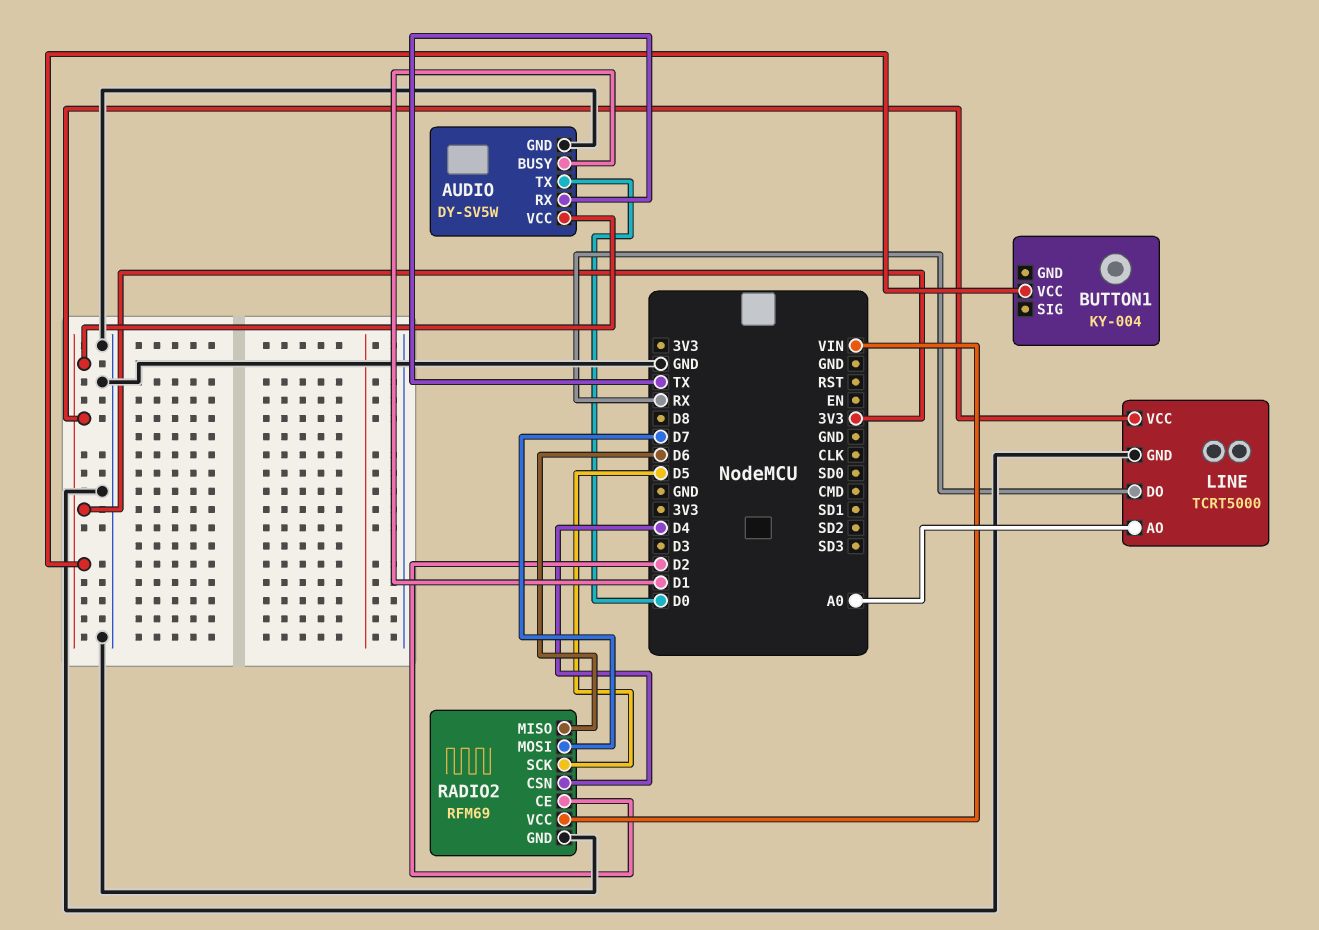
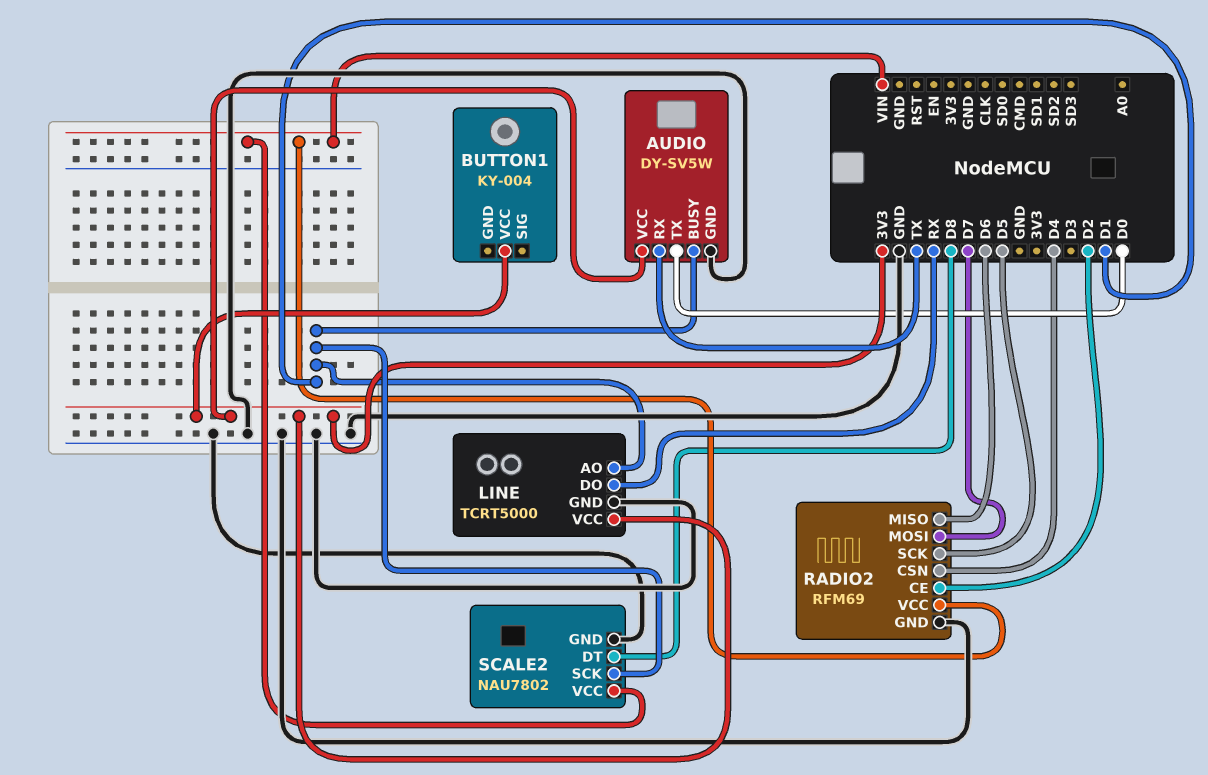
LINE pin AO: A0 -> D1
SCALE2: none -> NAU7802
SCALE2 pin DT: none -> D8
SCALE2 pin GND: none -> GND
SCALE2 pin SCK: none -> D1
SCALE2 pin VCC: none -> VIN

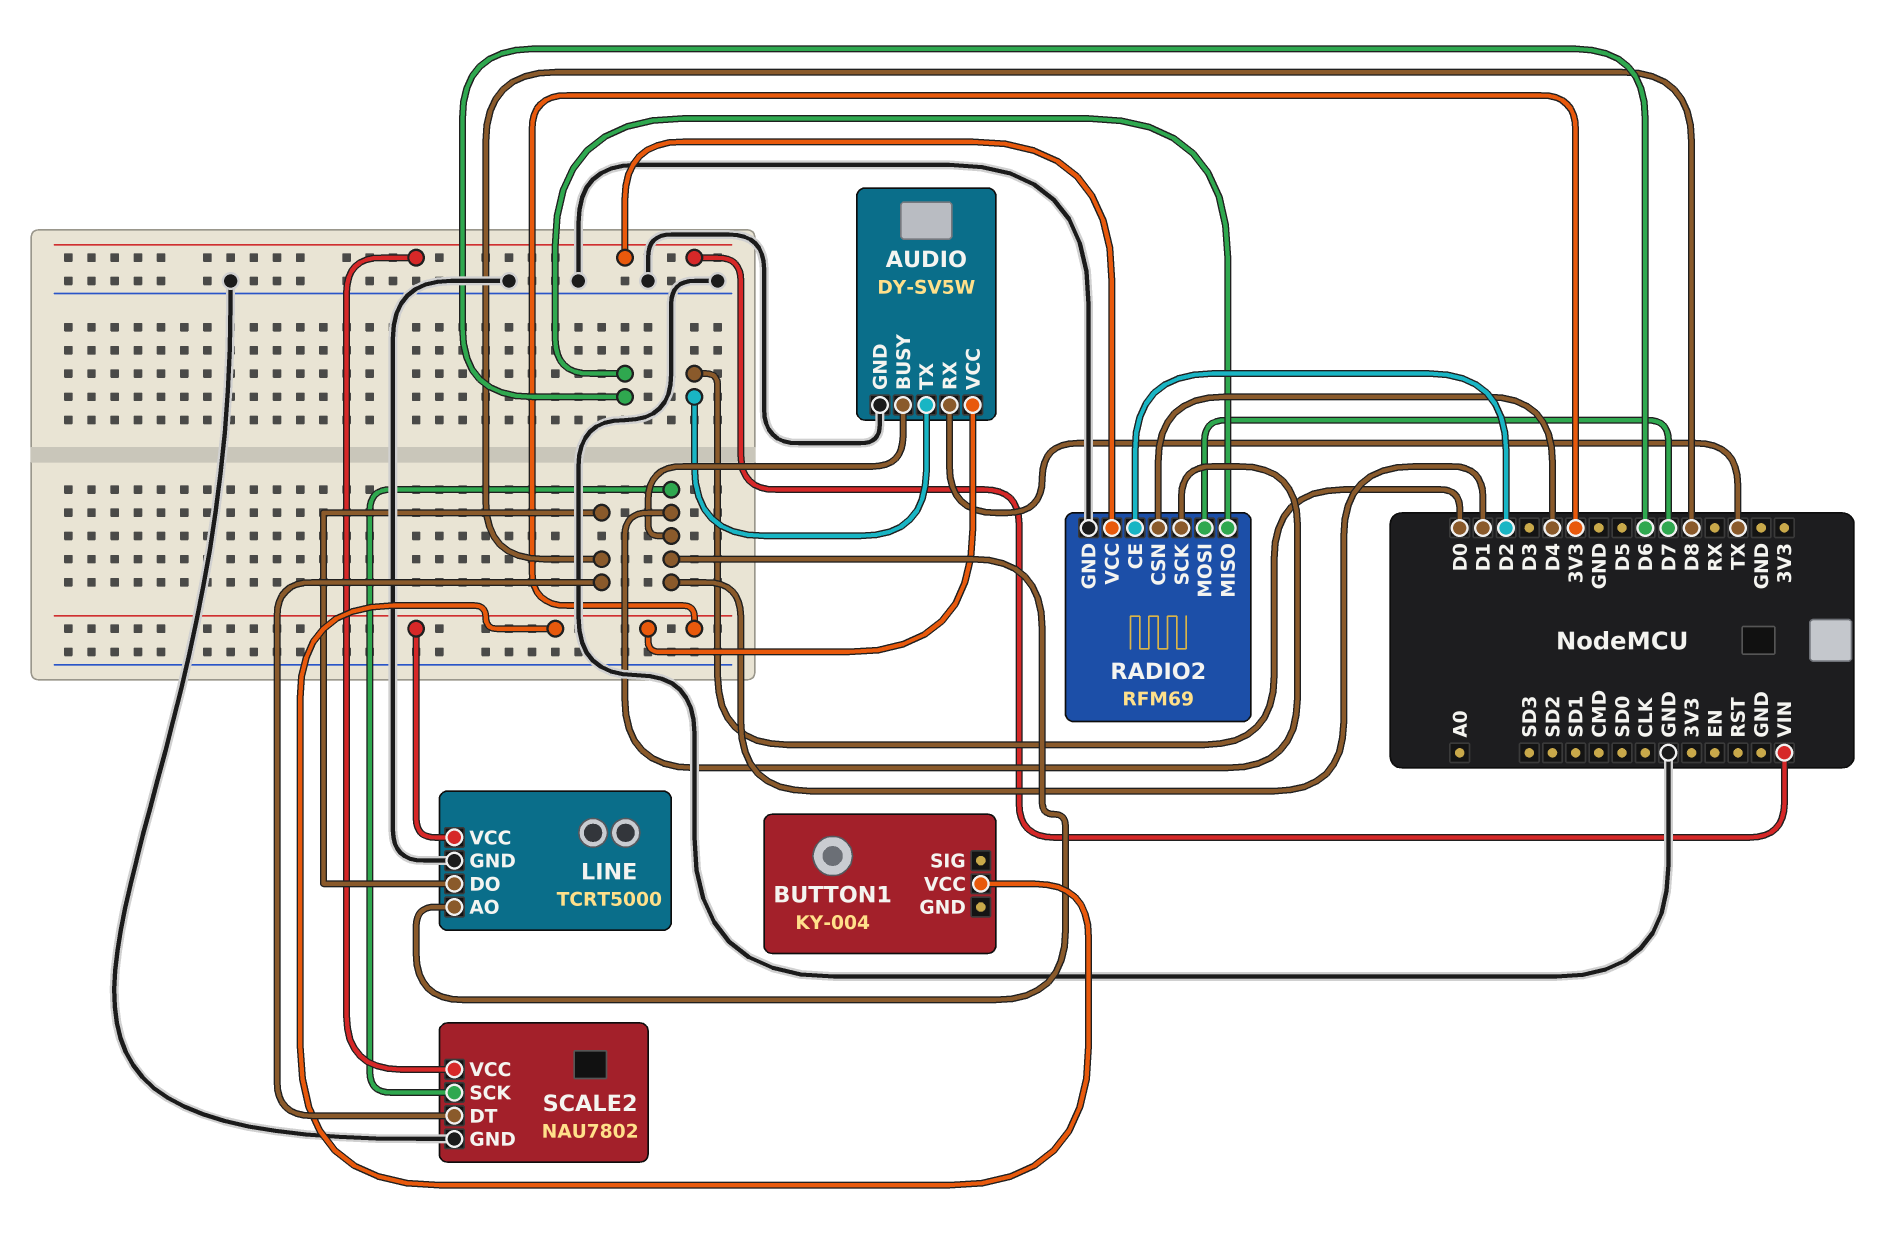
LINE pin DO: RX -> D8
RADIO2 pin SCK: D5 -> D1

